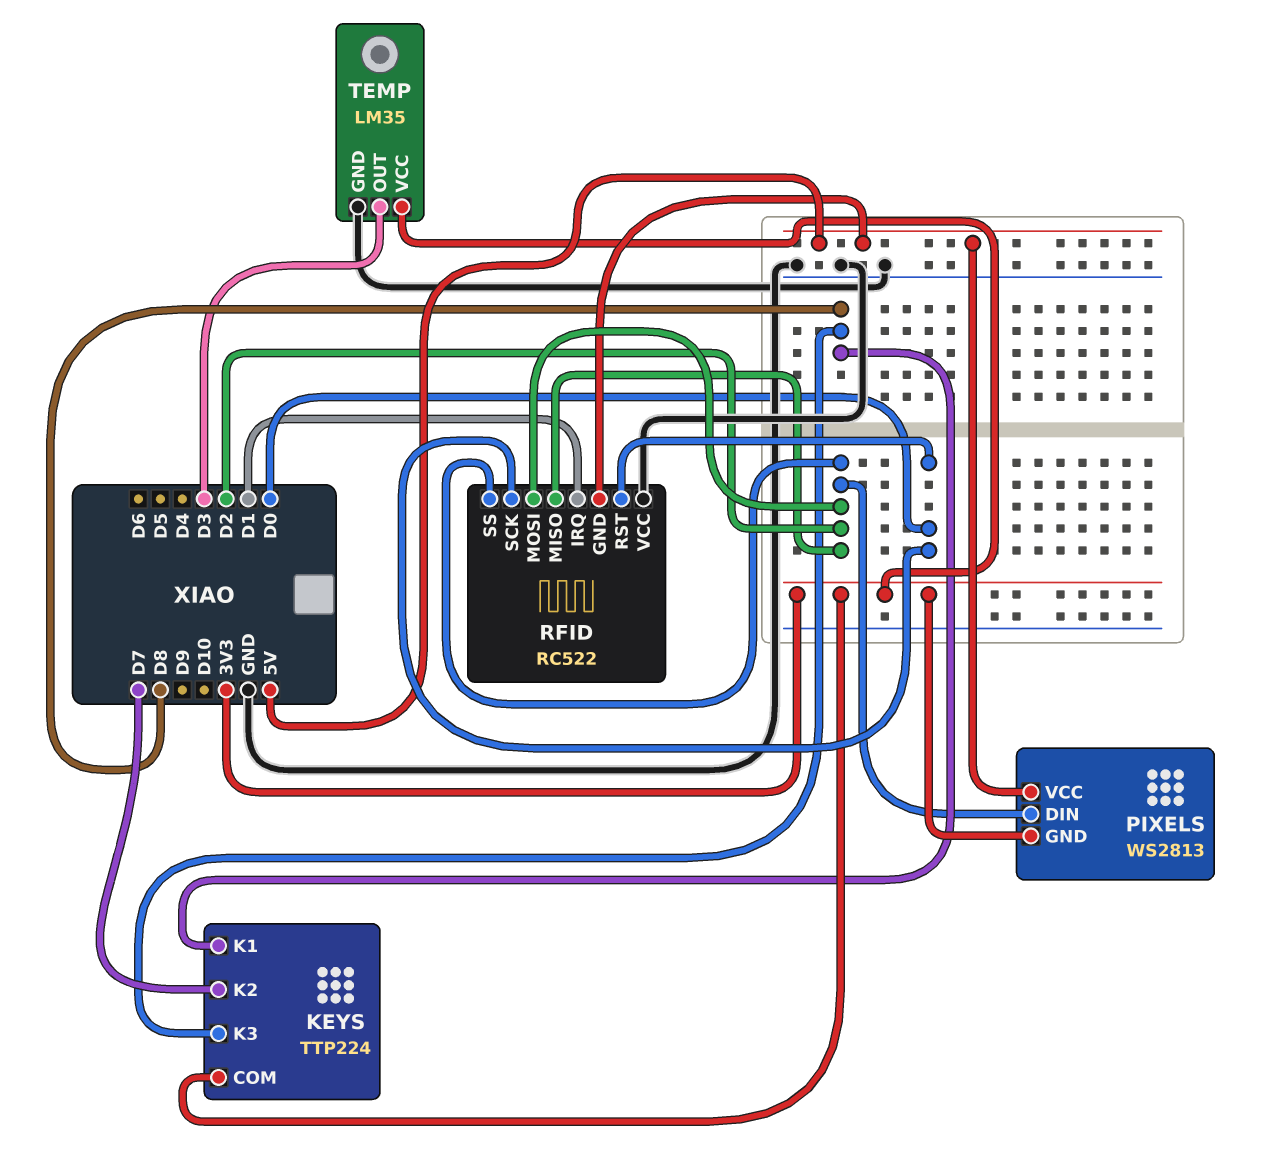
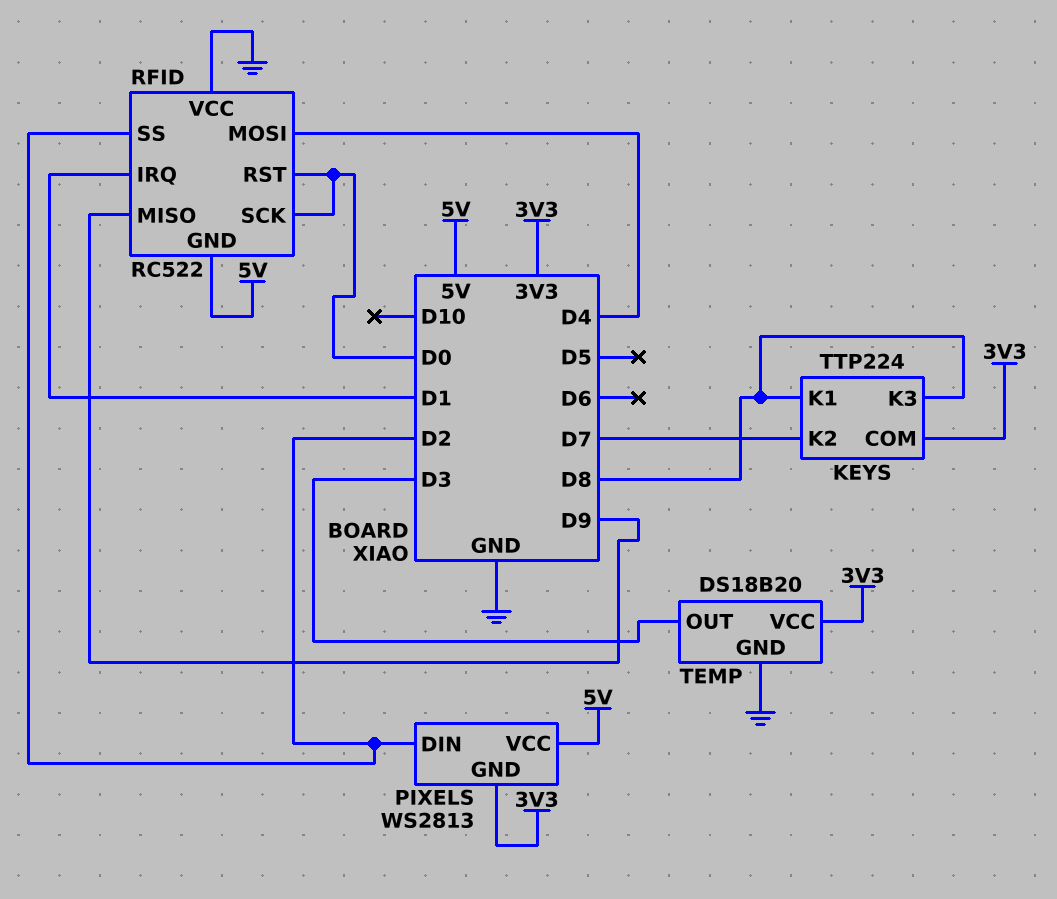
RFID pin MISO: D2 -> D9
RFID pin MOSI: D2 -> D4
TEMP: LM35 -> DS18B20

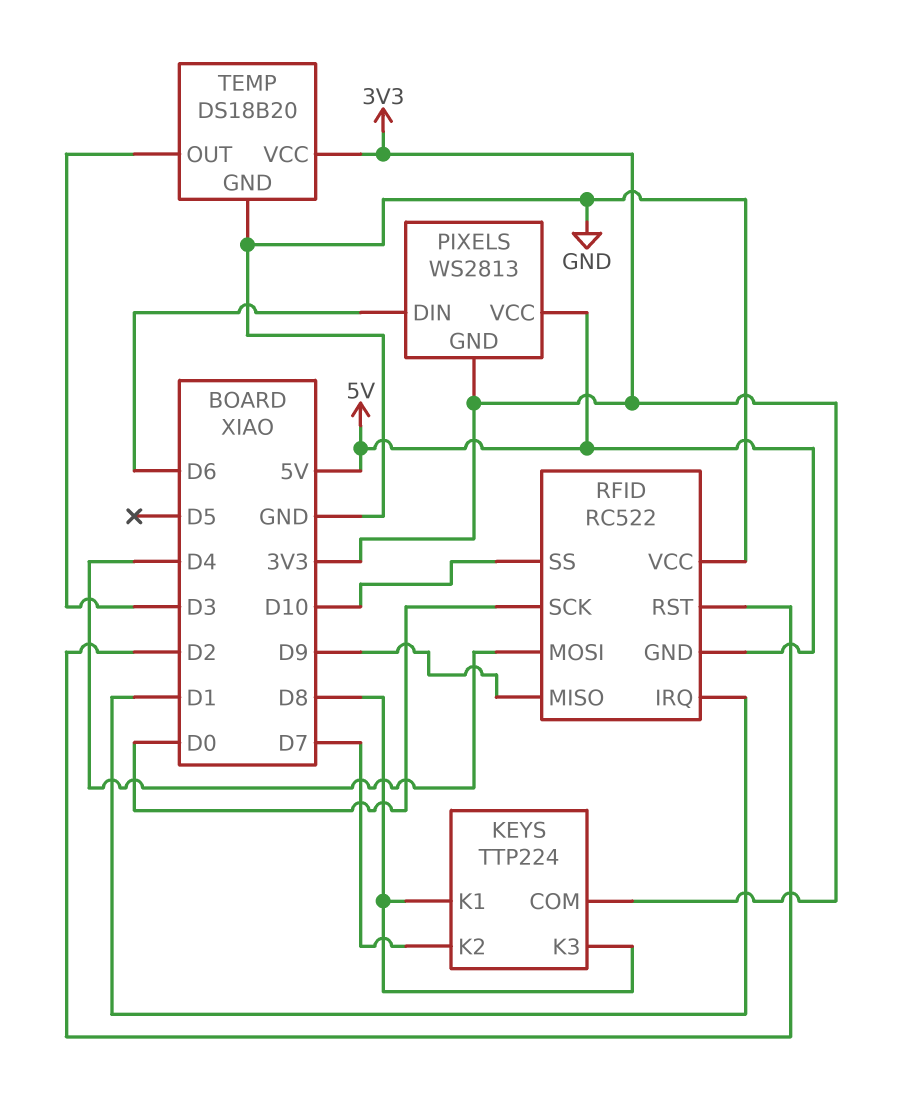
PIXELS pin DIN: D2 -> D6
RFID pin RST: D0 -> D2
RFID pin SS: D2 -> D10

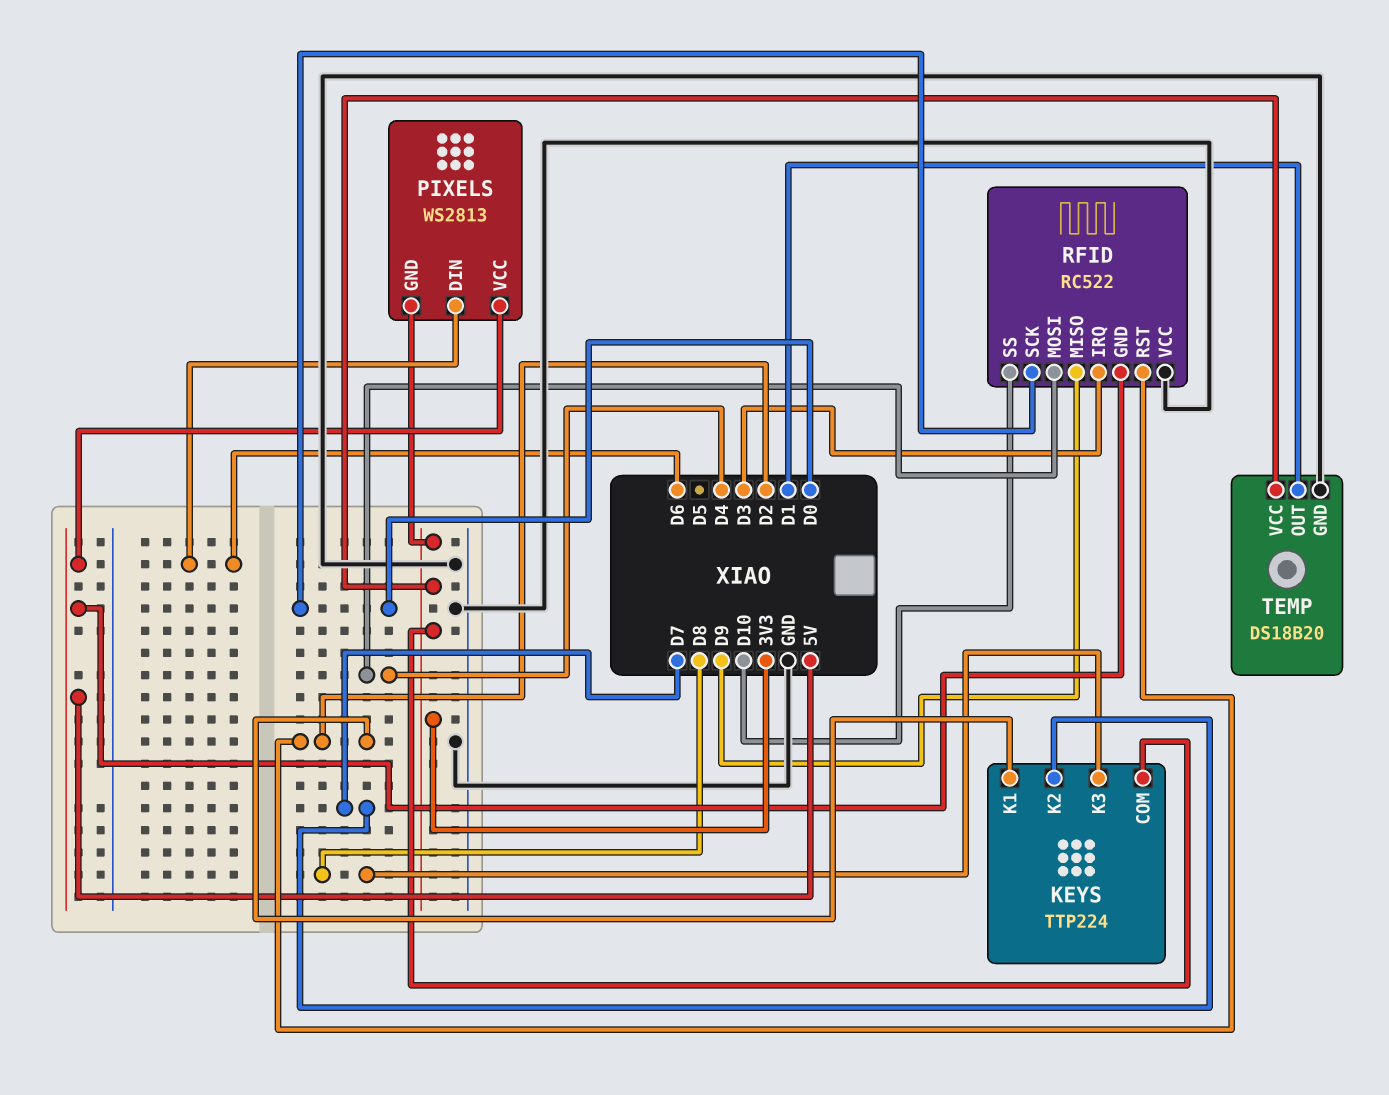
KEYS pin K1: D8 -> D2
RFID pin IRQ: D1 -> D3
TEMP pin OUT: D3 -> D1

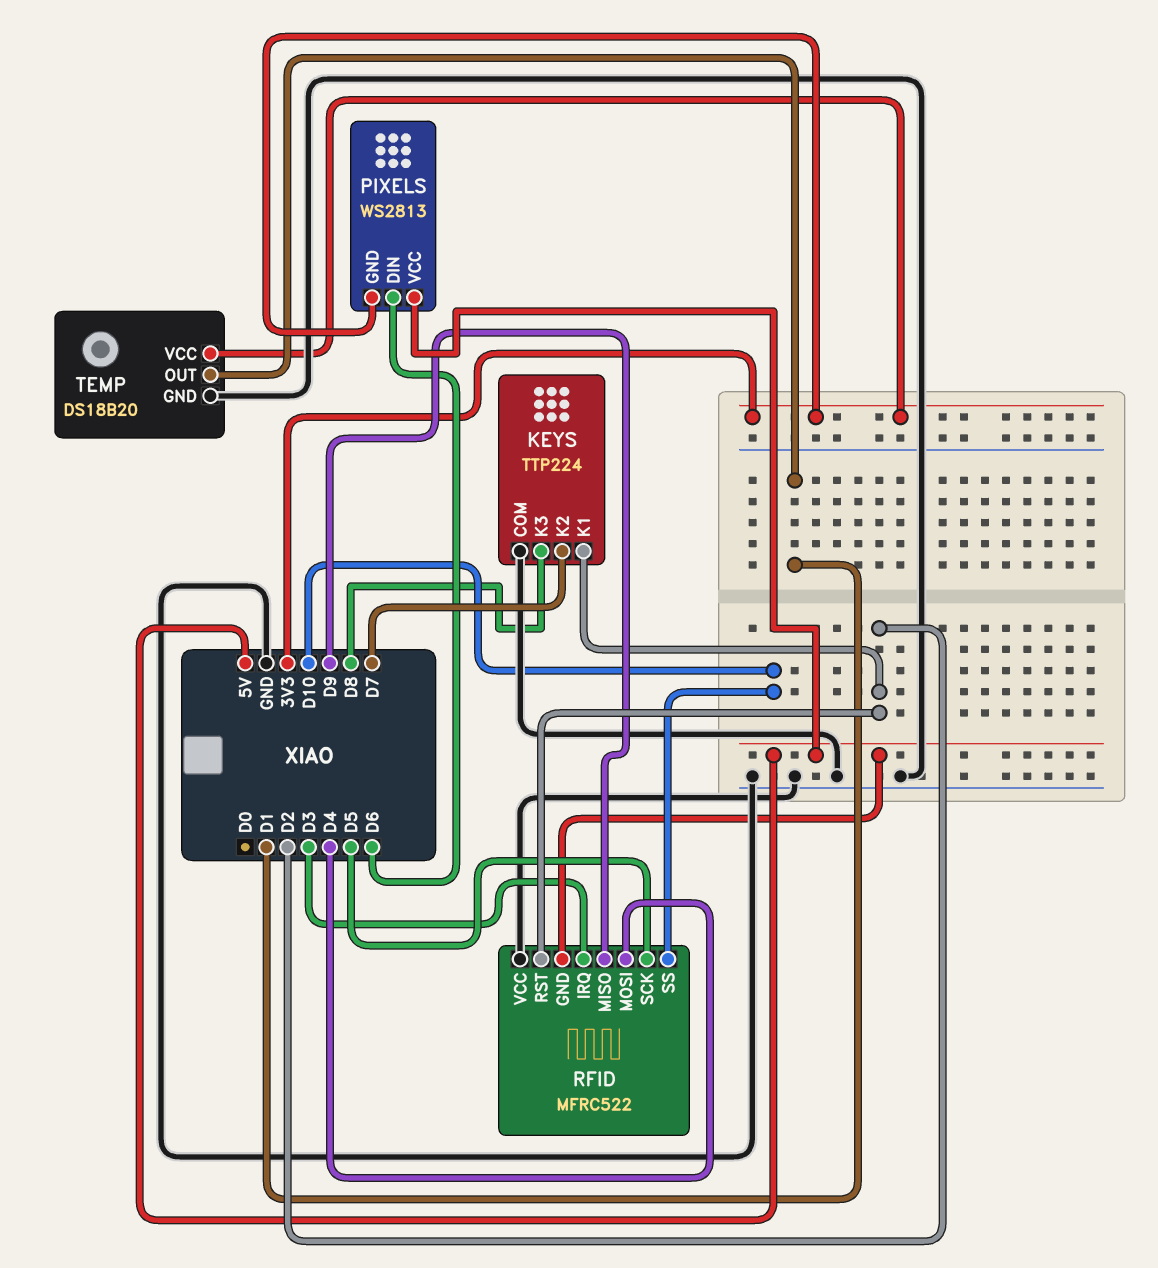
KEYS pin COM: 3V3 -> GND
RFID: RC522 -> MFRC522
RFID pin SCK: D0 -> D5

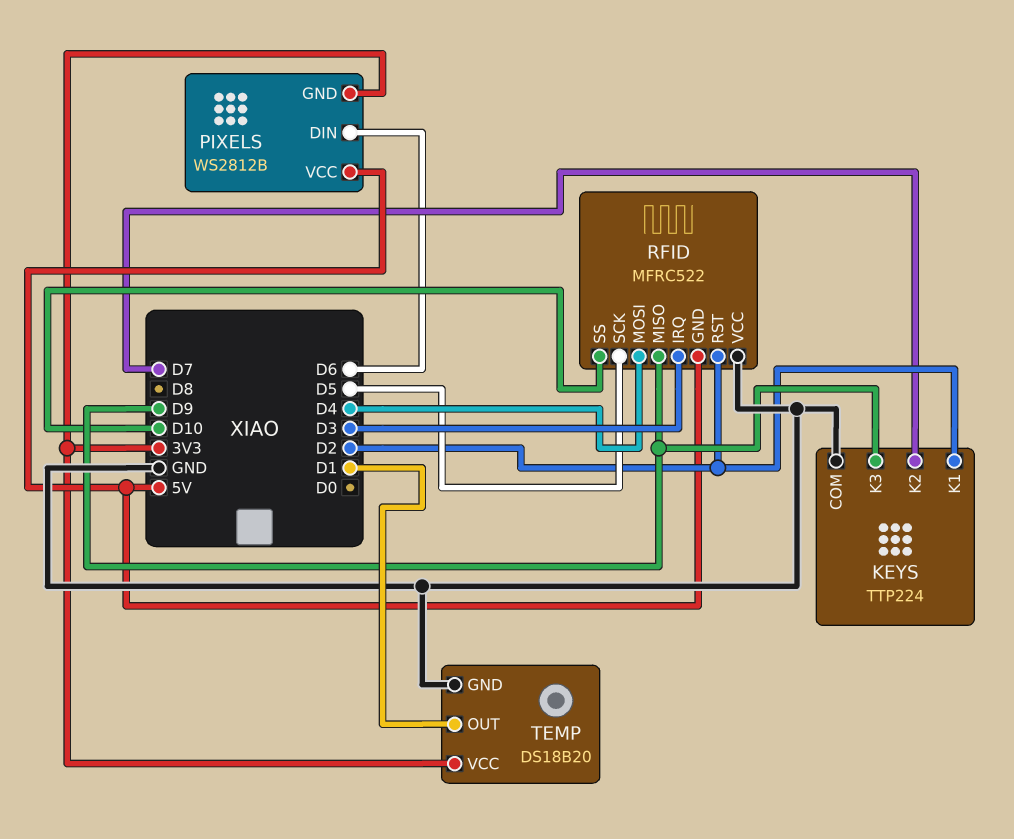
KEYS pin K3: D8 -> D9
PIXELS: WS2813 -> WS2812B

